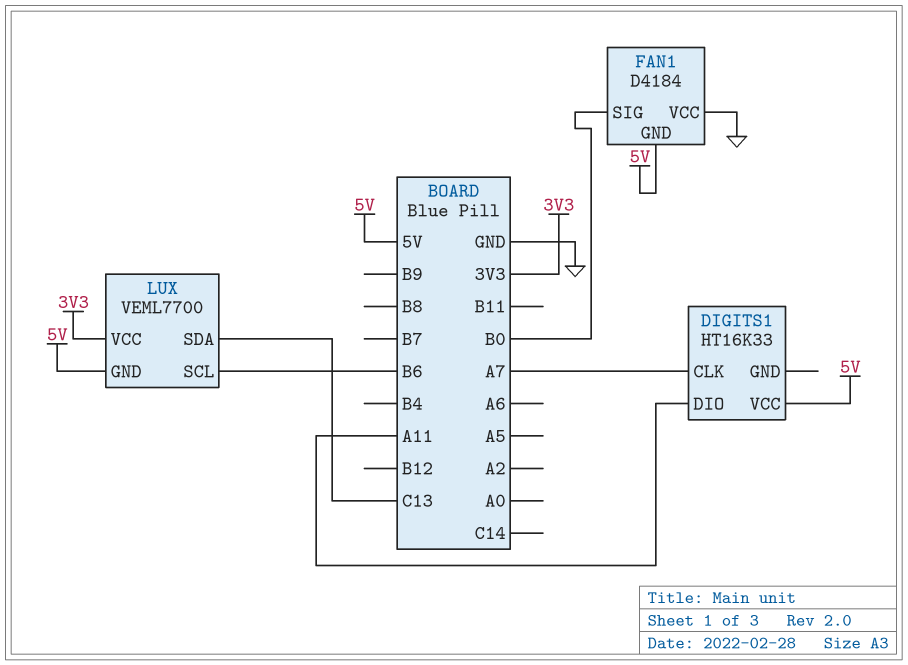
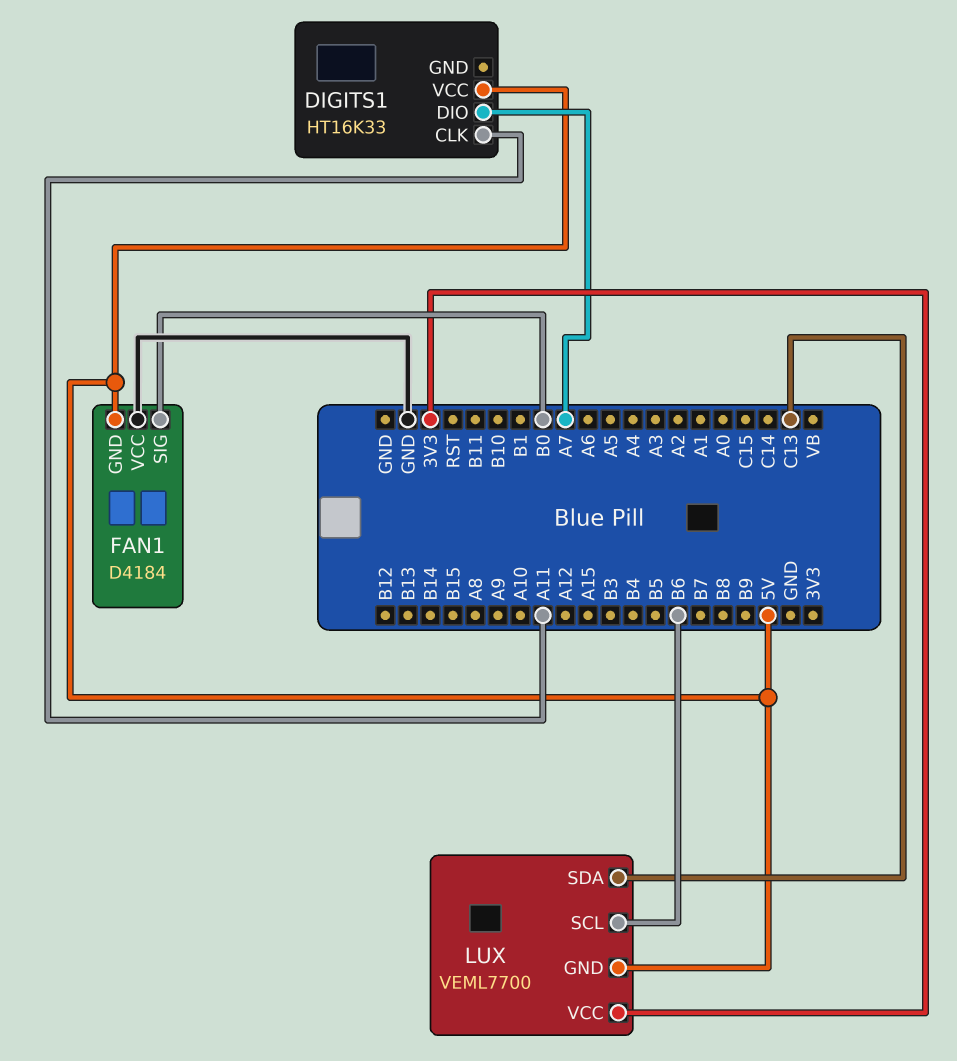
DIGITS1 pin CLK: A7 -> A11
DIGITS1 pin DIO: A11 -> A7

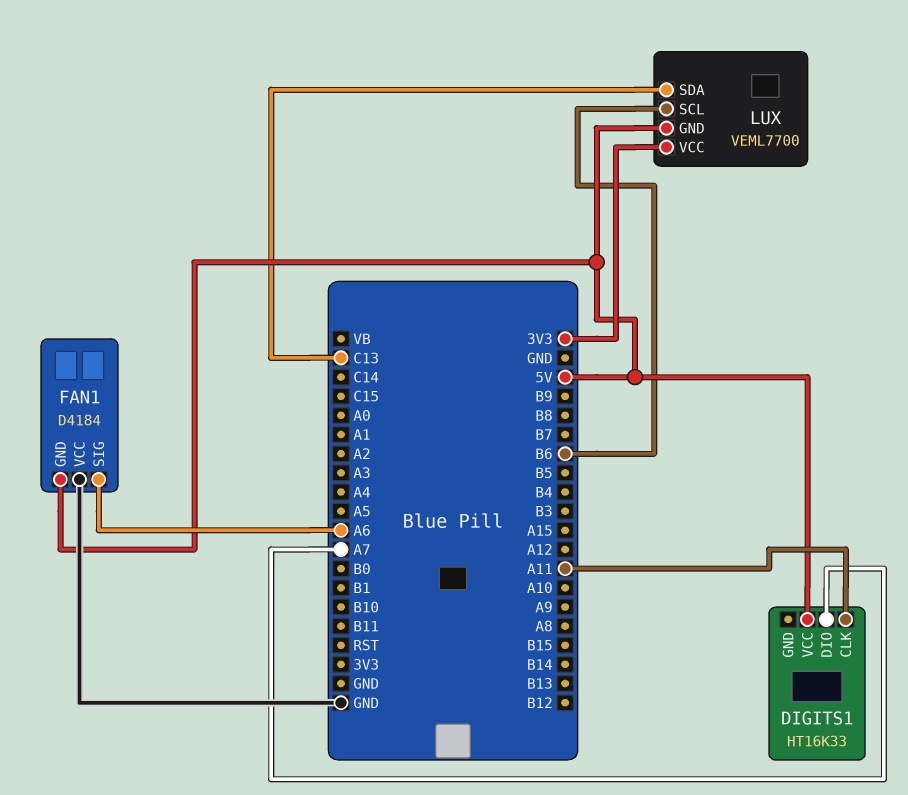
FAN1 pin SIG: B0 -> A6

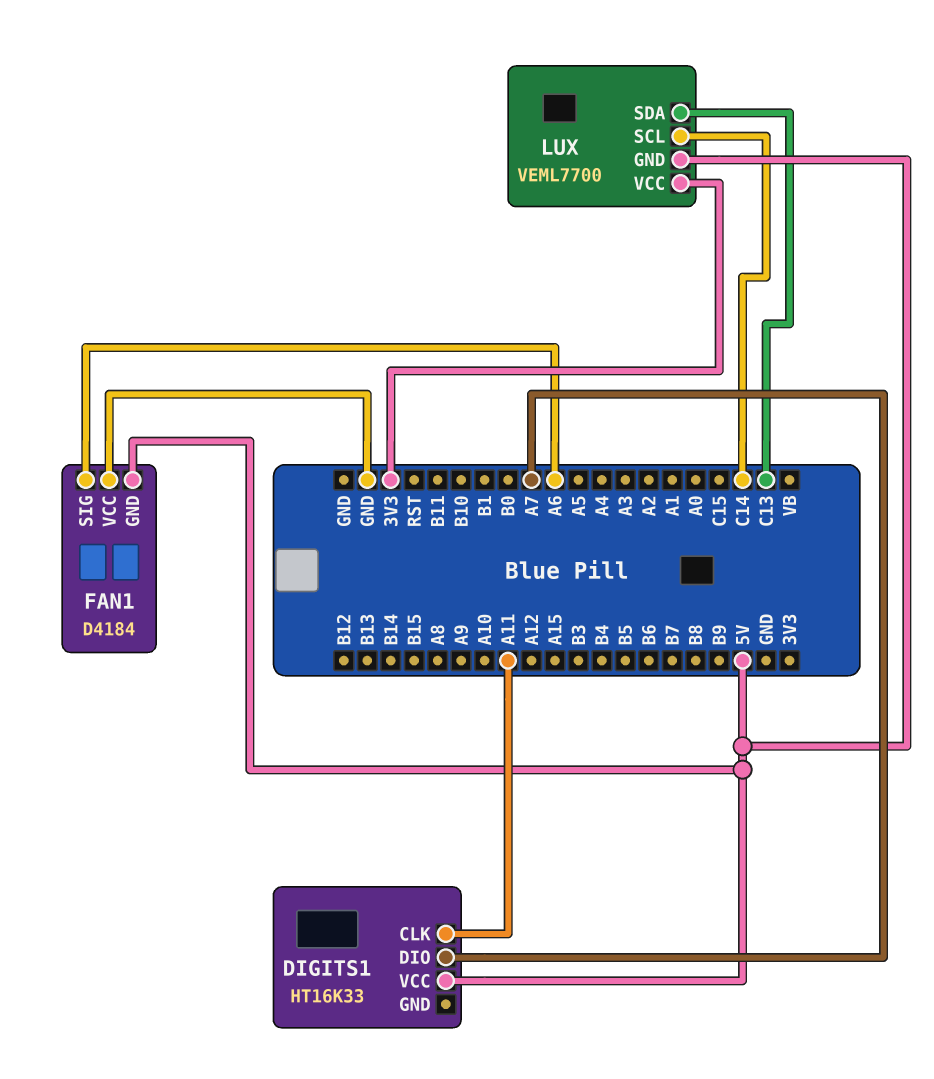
LUX pin SCL: B6 -> C14

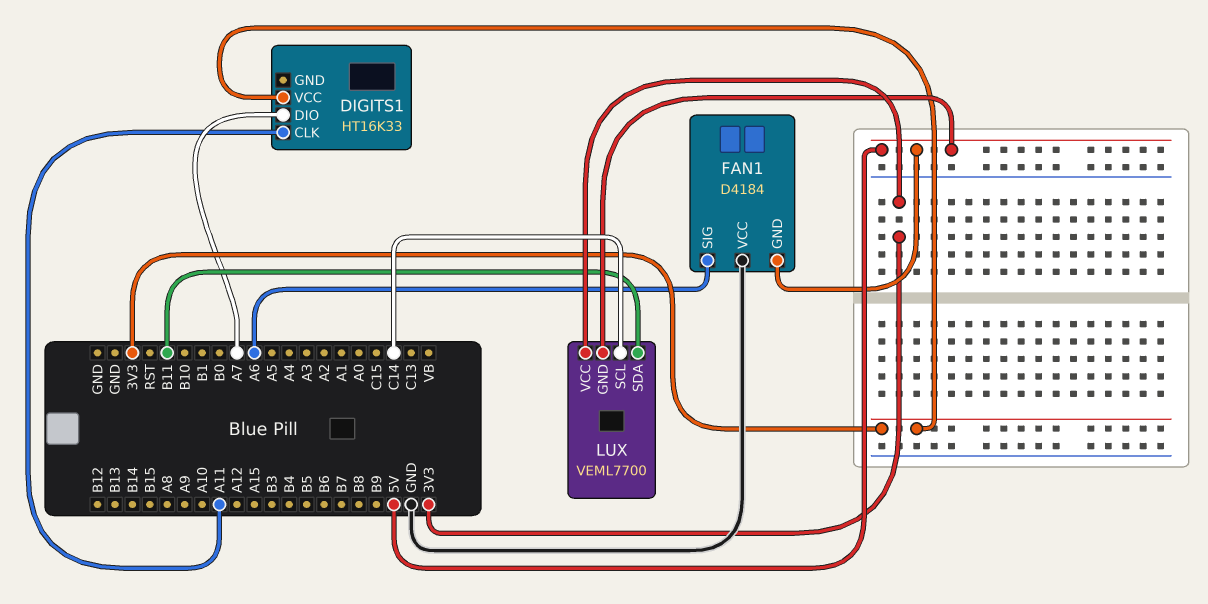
DIGITS1 pin VCC: 5V -> 3V3
LUX pin SDA: C13 -> B11

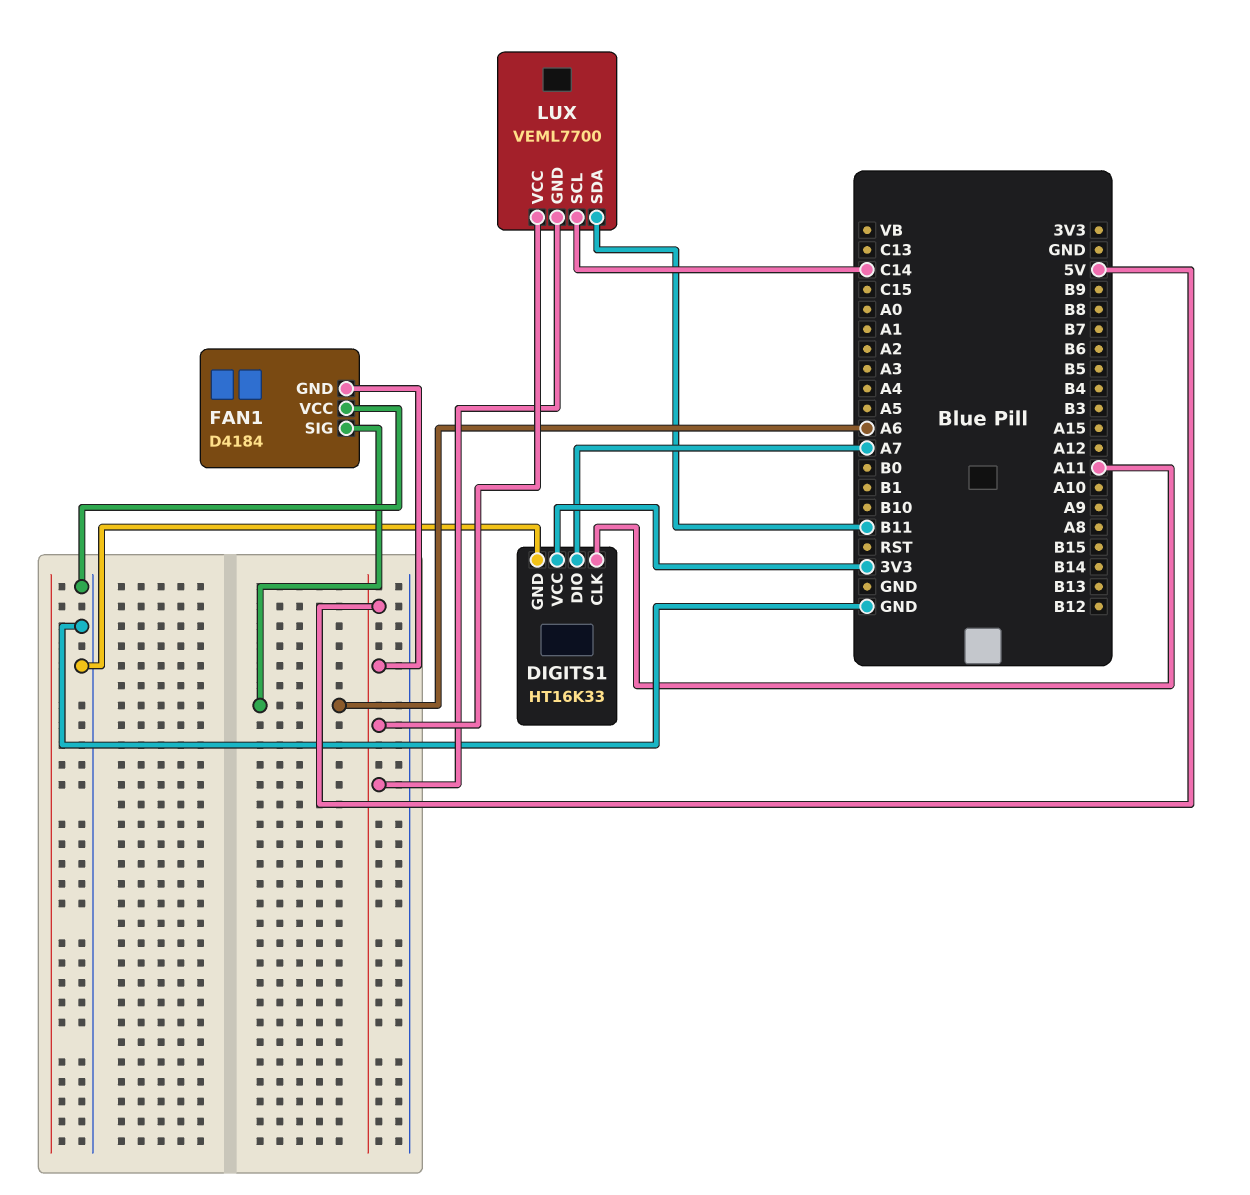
DIGITS1 pin GND: none -> GND
LUX pin VCC: 3V3 -> 5V

